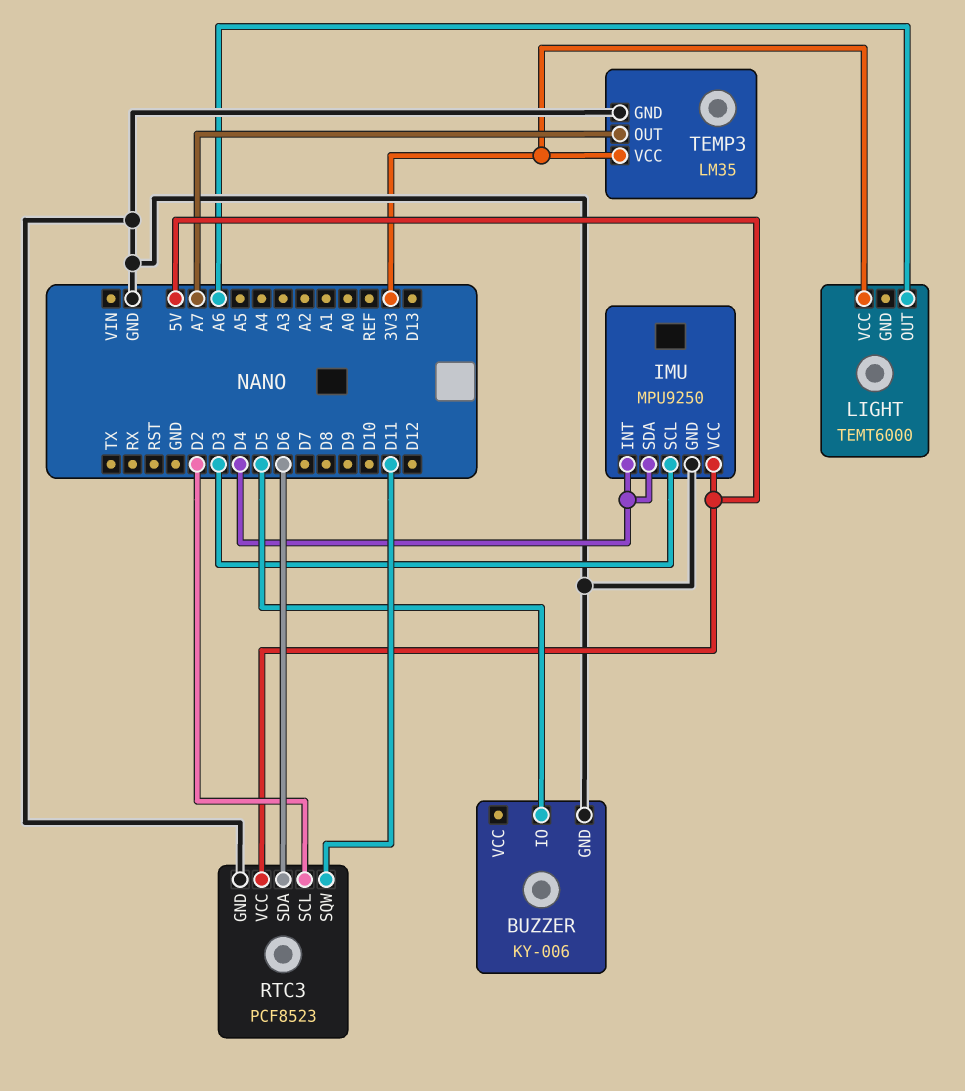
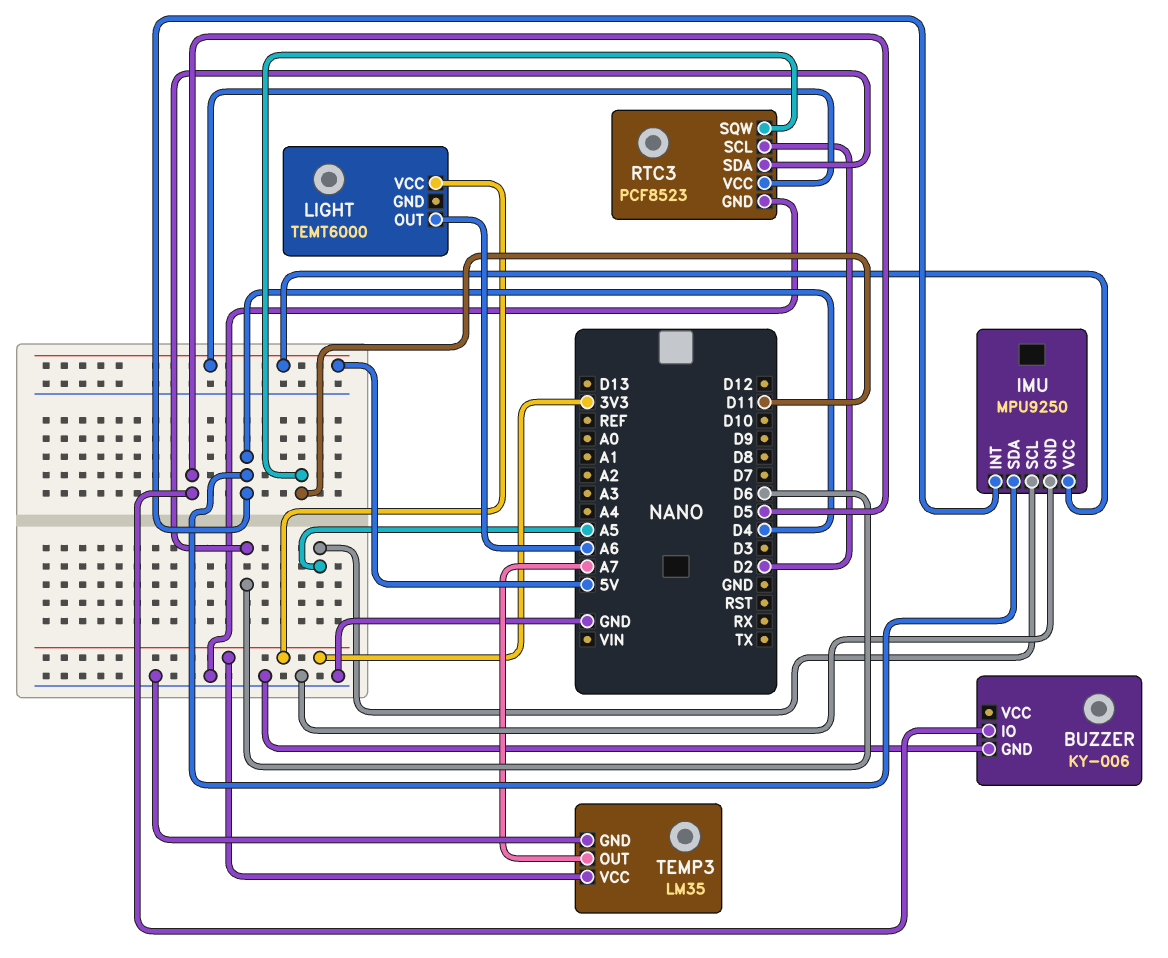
IMU pin SCL: D3 -> A5

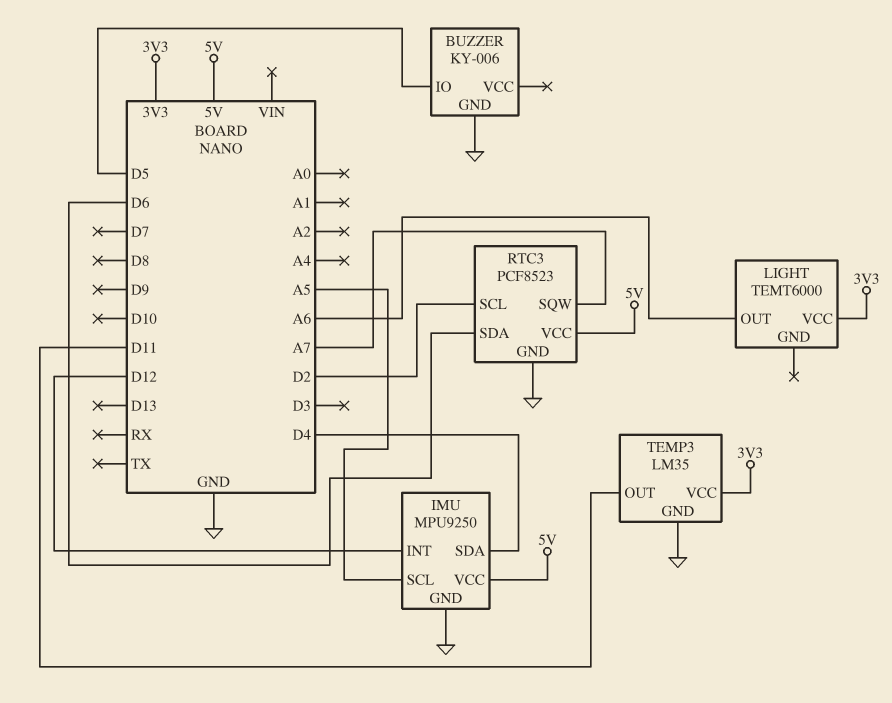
IMU pin INT: D4 -> D12
RTC3 pin SQW: D11 -> A7
TEMP3 pin OUT: A7 -> D11

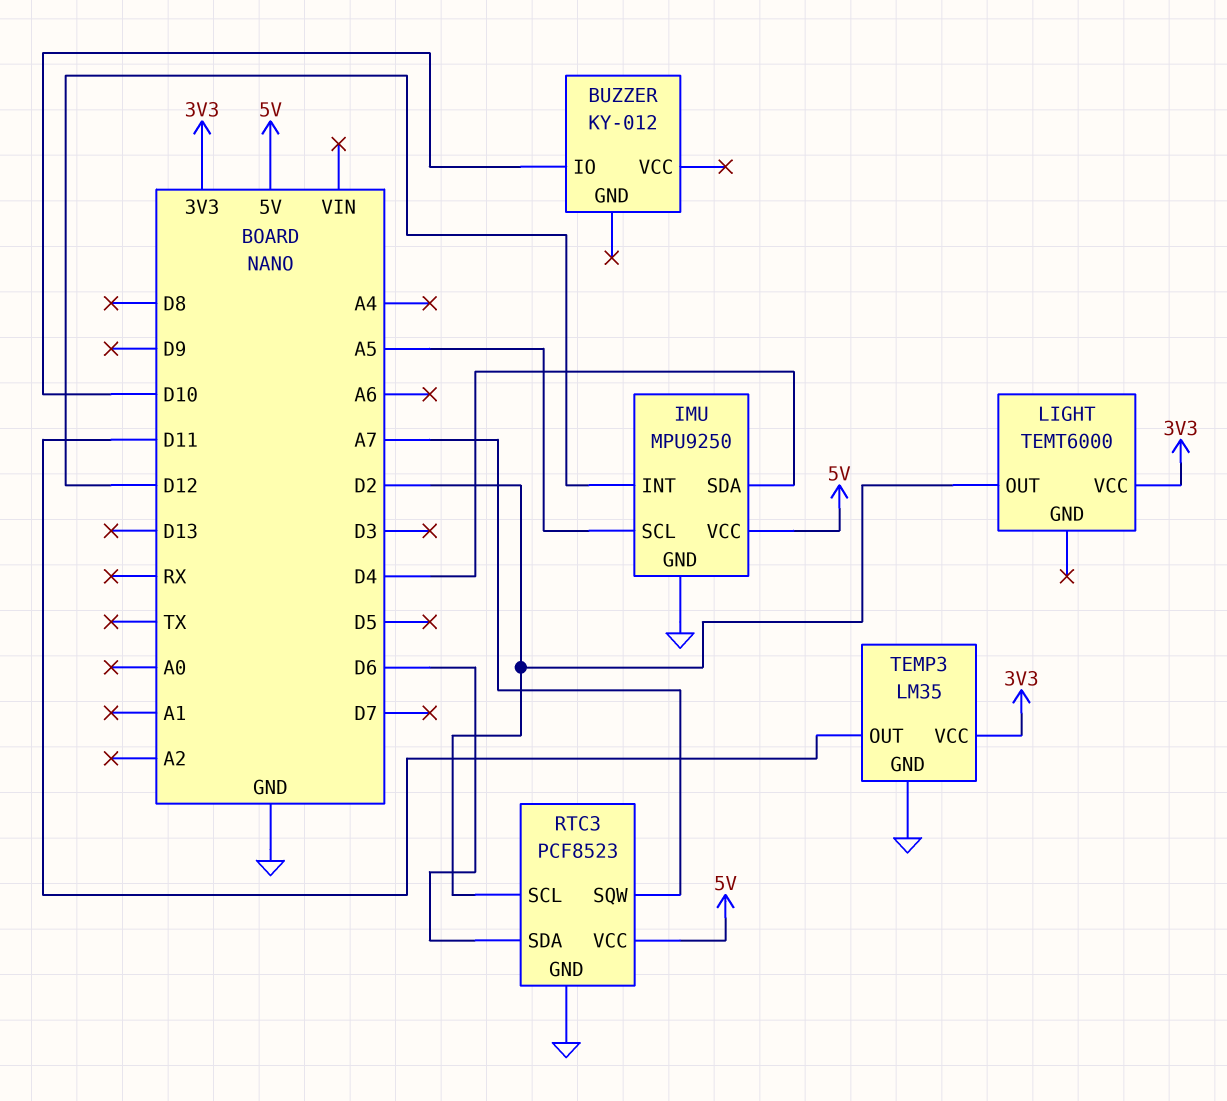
BUZZER: KY-006 -> KY-012
BUZZER pin GND: GND -> none
BUZZER pin IO: D5 -> D10
LIGHT pin OUT: A6 -> D2

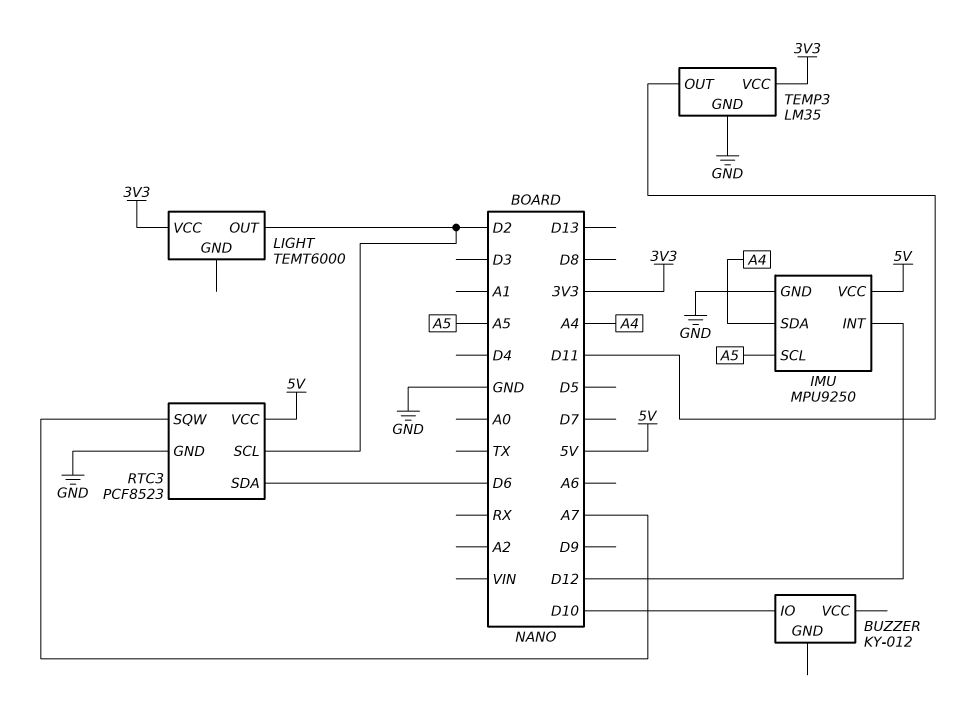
IMU pin SDA: D4 -> A4

